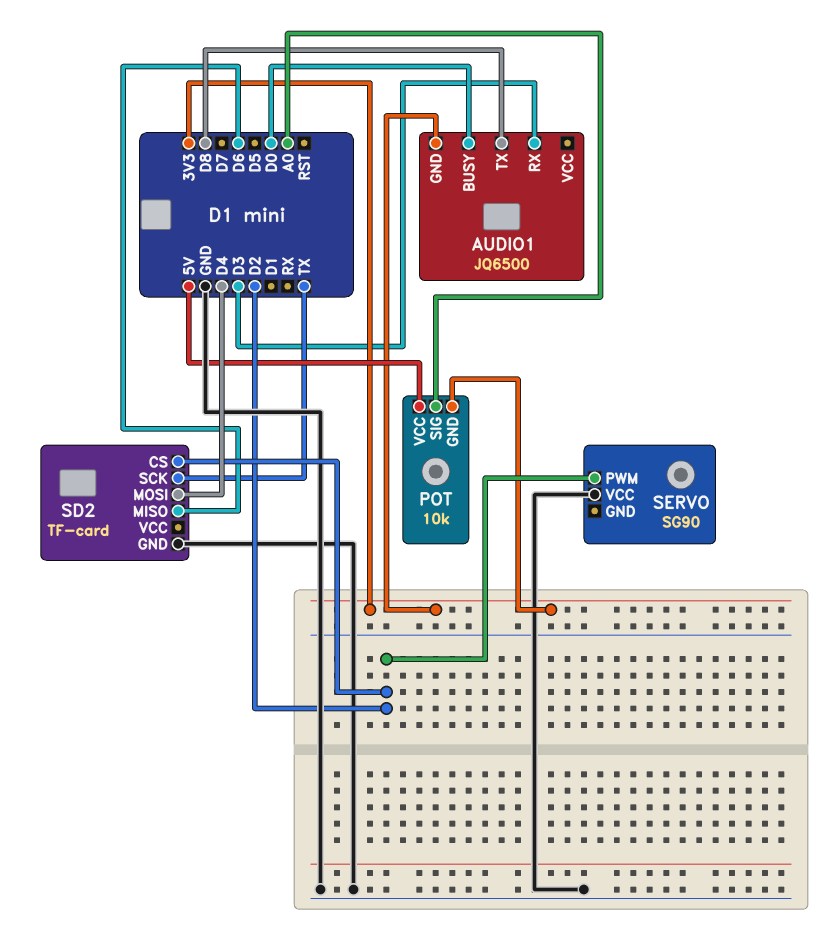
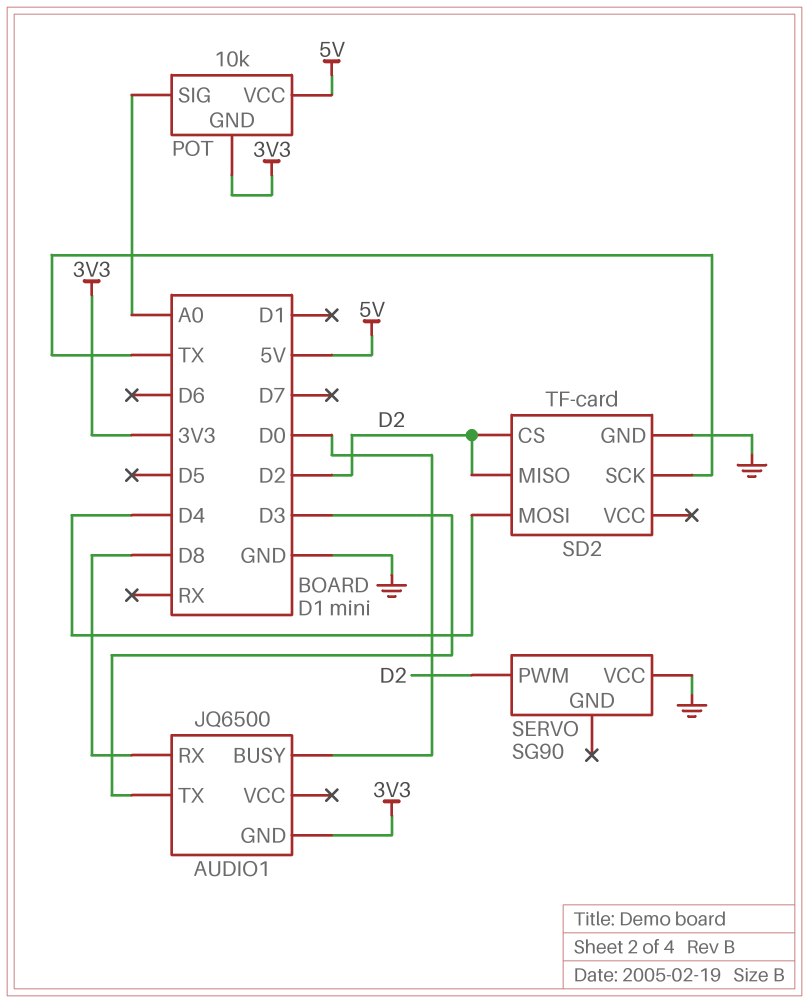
AUDIO1 pin RX: D3 -> D8
AUDIO1 pin TX: D8 -> D3
SD2 pin MISO: D6 -> D2

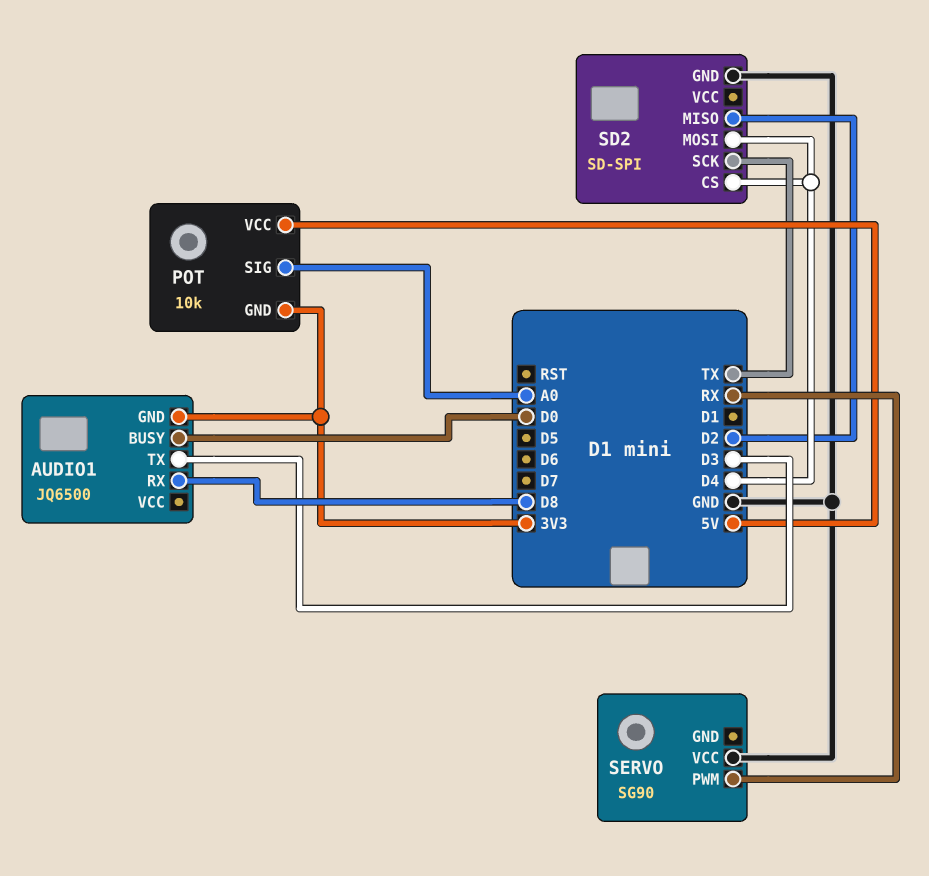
SD2: TF-card -> SD-SPI
SD2 pin CS: D2 -> D4
SERVO pin PWM: D2 -> RX

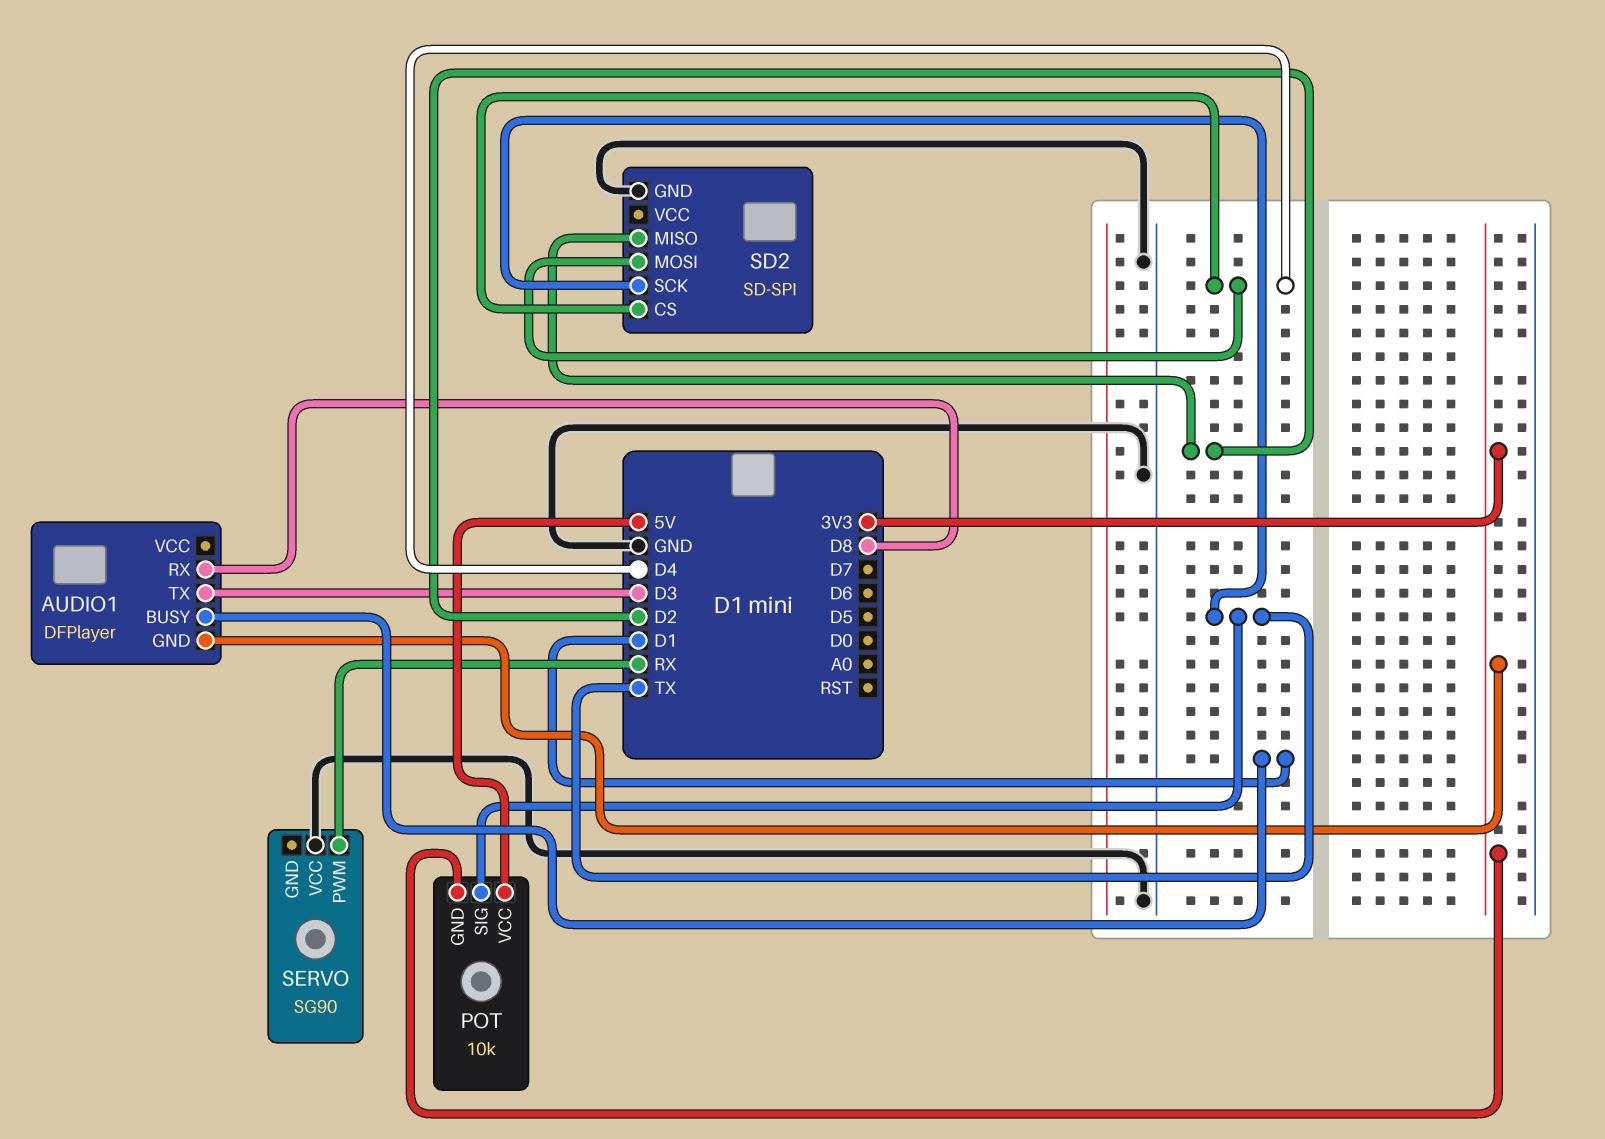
AUDIO1: JQ6500 -> DFPlayer
AUDIO1 pin BUSY: D0 -> D1
POT pin SIG: A0 -> TX

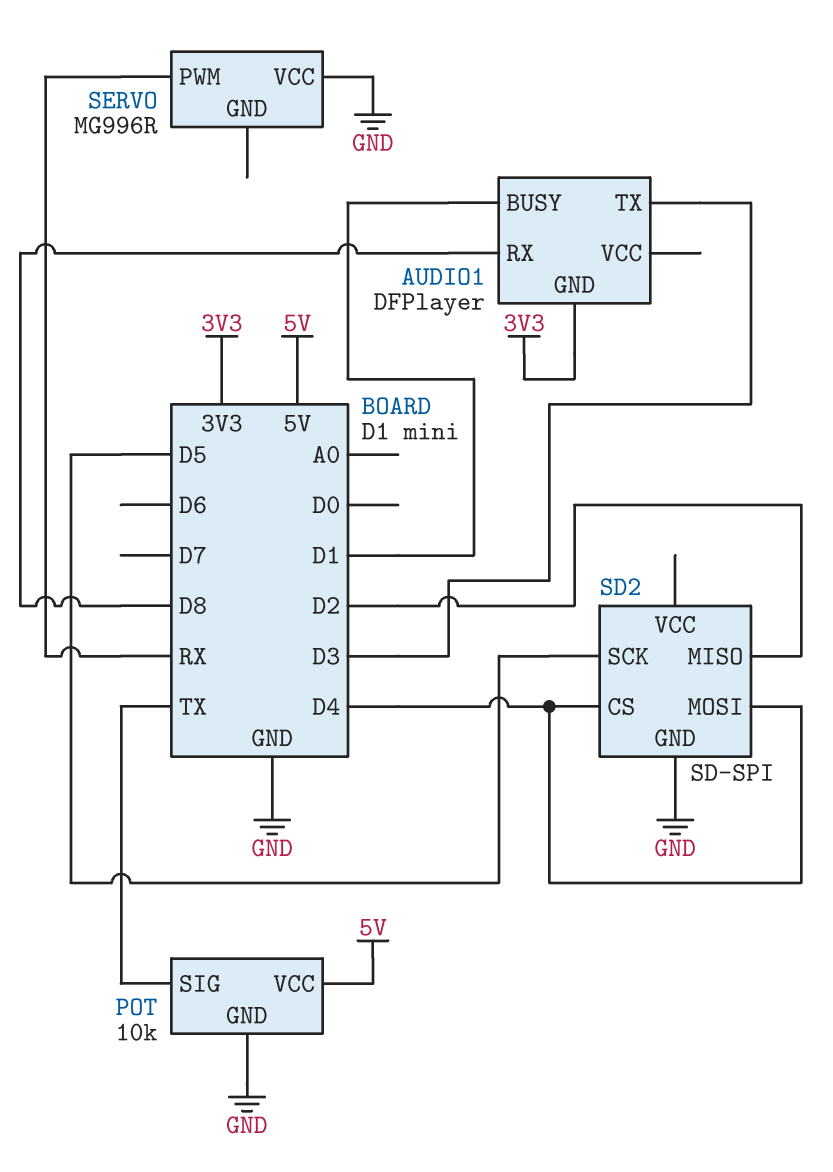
POT pin GND: 3V3 -> GND
SD2 pin SCK: TX -> D5
SERVO: SG90 -> MG996R

